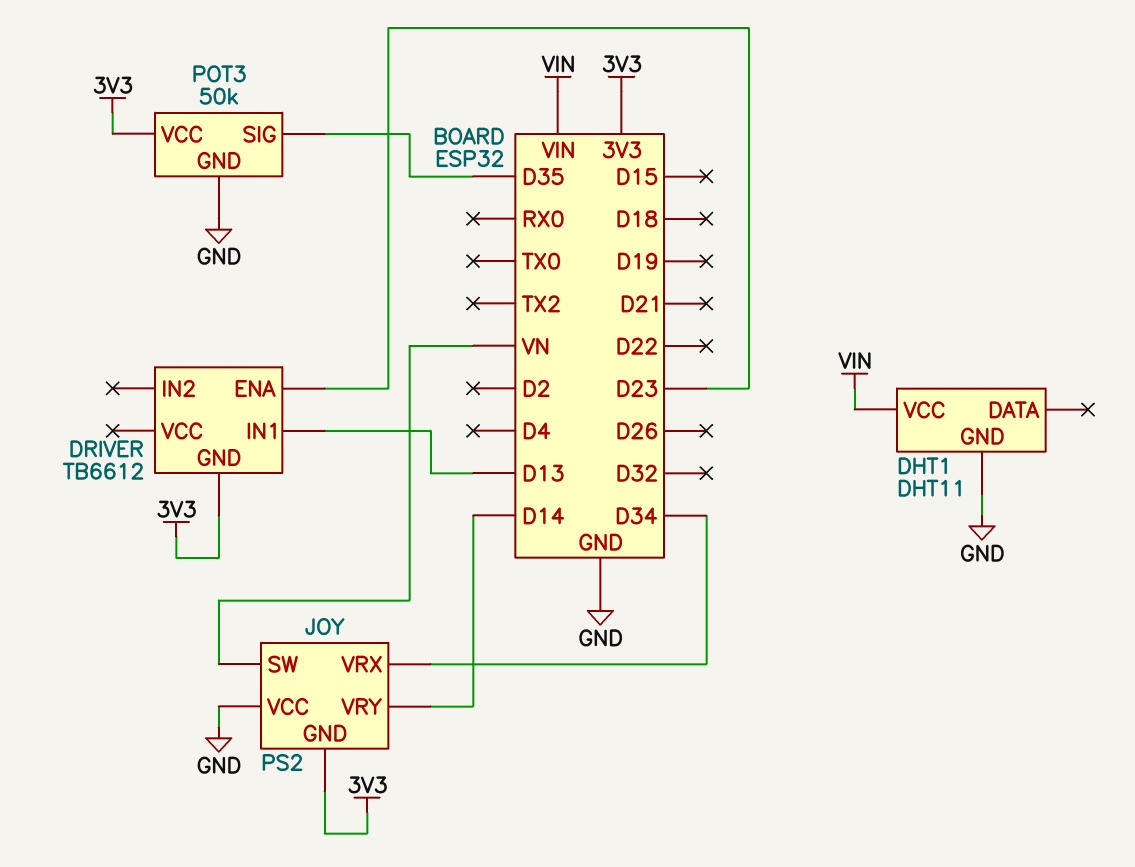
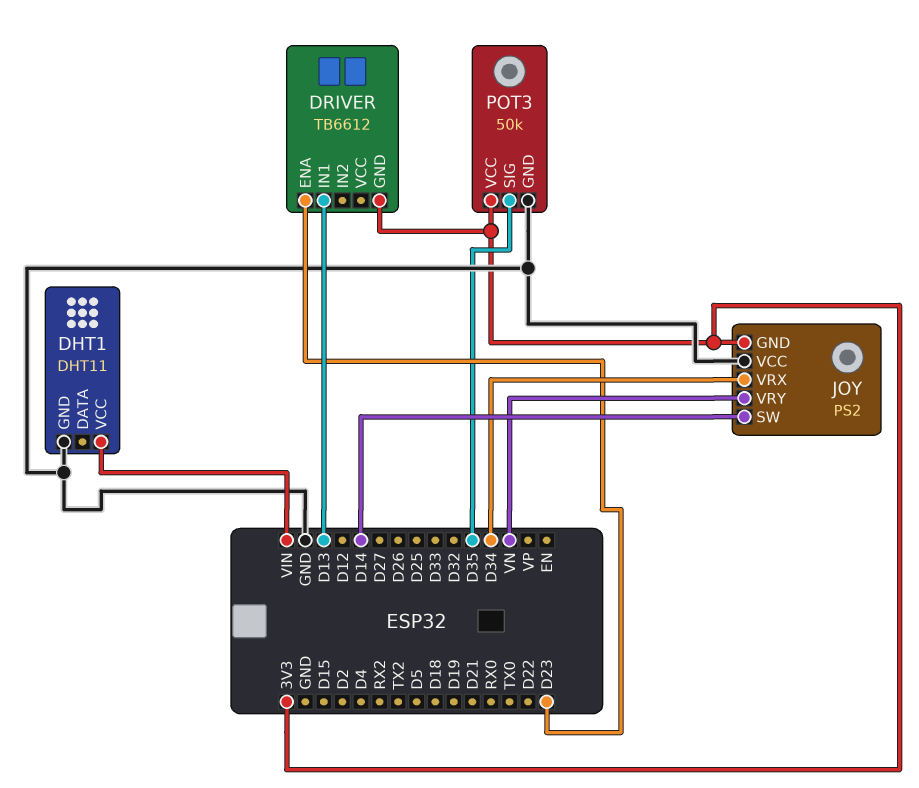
JOY pin SW: VN -> D14
JOY pin VRY: D14 -> VN

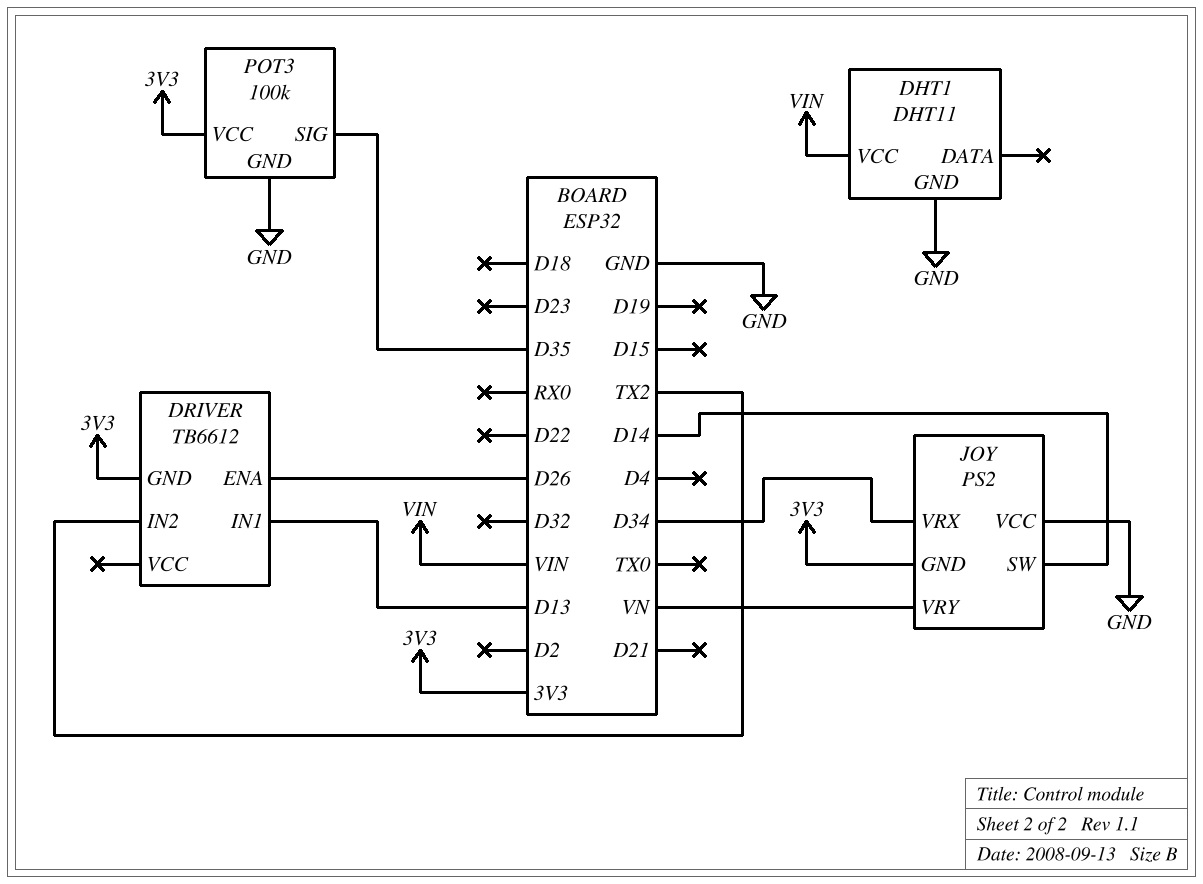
DRIVER pin ENA: D23 -> D26
DRIVER pin IN2: none -> TX2
POT3: 50k -> 100k

